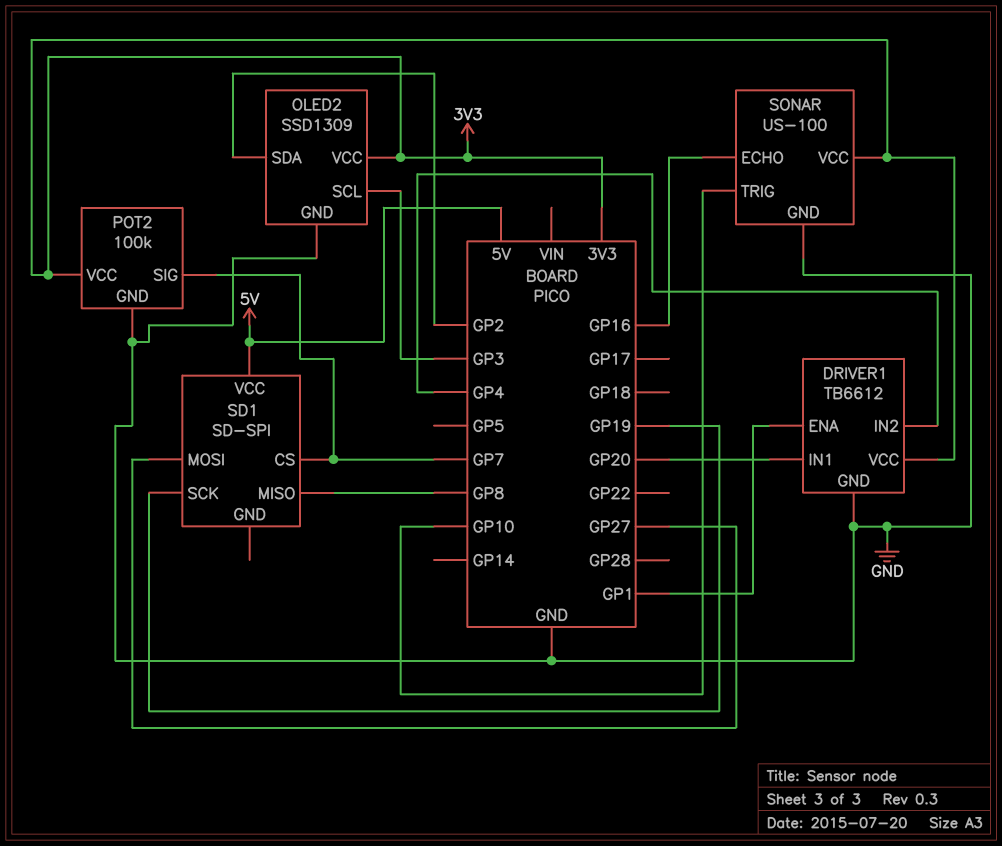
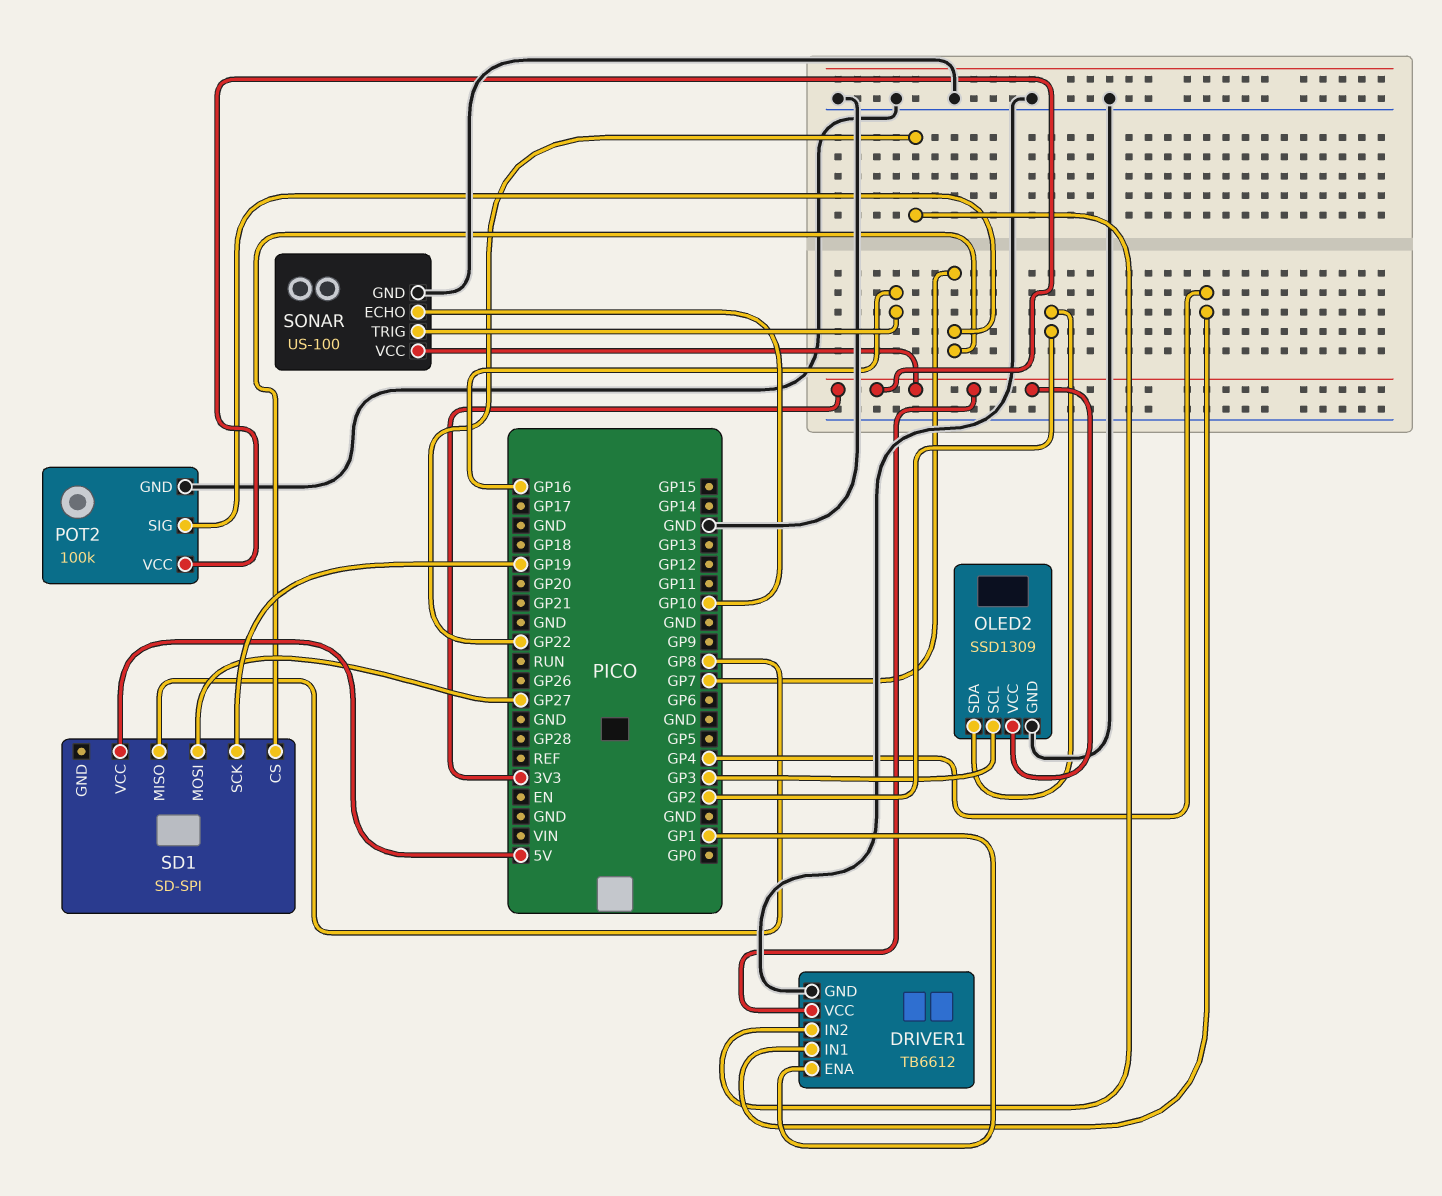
DRIVER1 pin IN1: GP20 -> GP4
DRIVER1 pin IN2: GP4 -> GP22
SONAR pin ECHO: GP16 -> GP10
SONAR pin TRIG: GP10 -> GP16

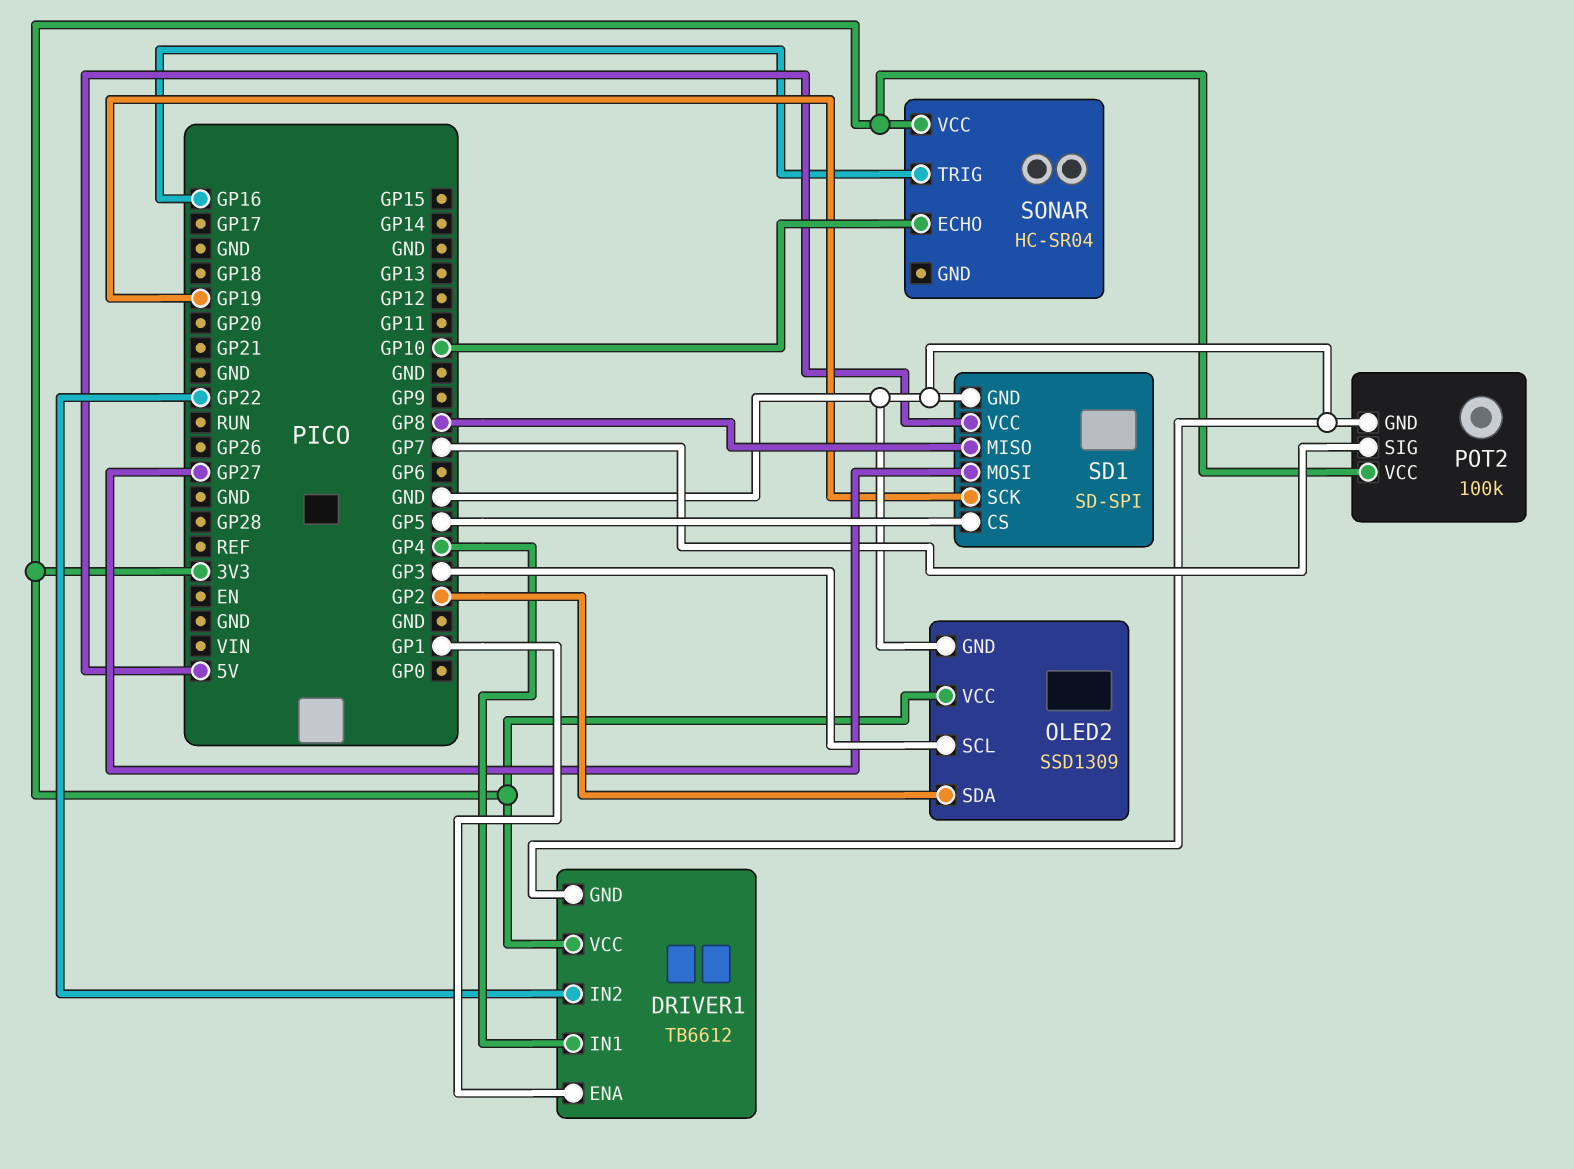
SD1 pin CS: GP7 -> GP5
SD1 pin GND: none -> GND
SONAR: US-100 -> HC-SR04
SONAR pin GND: GND -> none

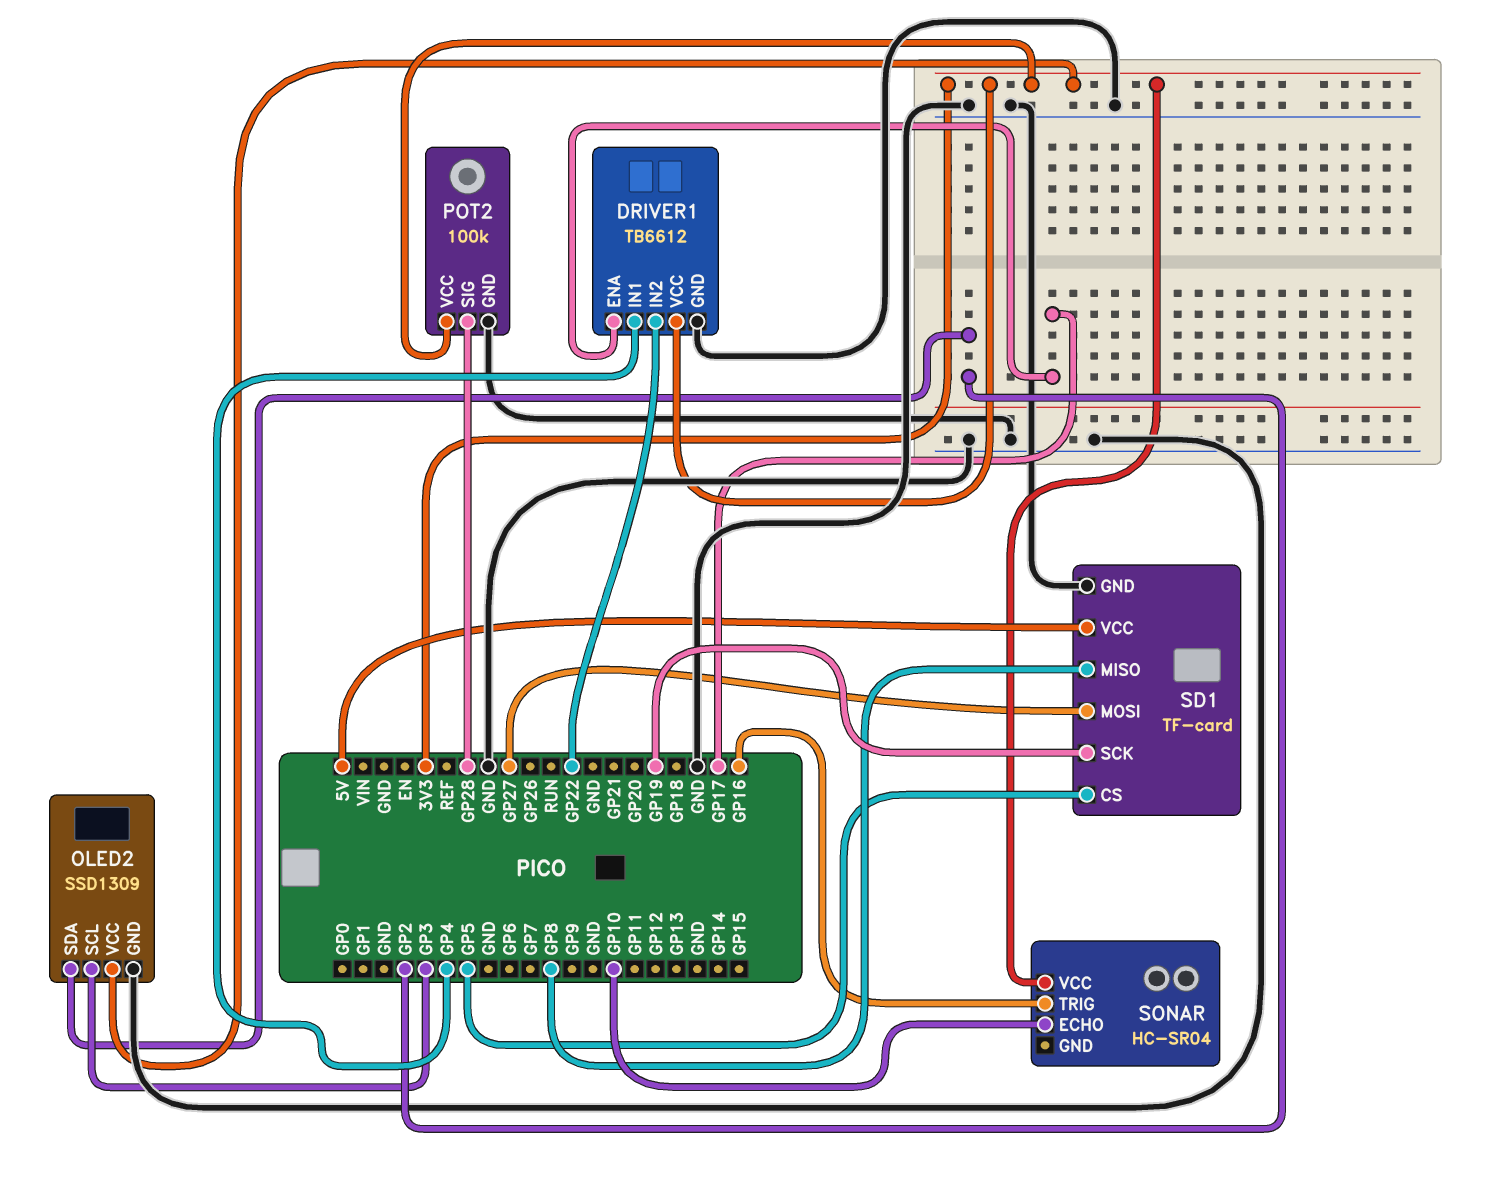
DRIVER1 pin ENA: GP1 -> GP17
POT2 pin SIG: GP7 -> GP28
SD1: SD-SPI -> TF-card

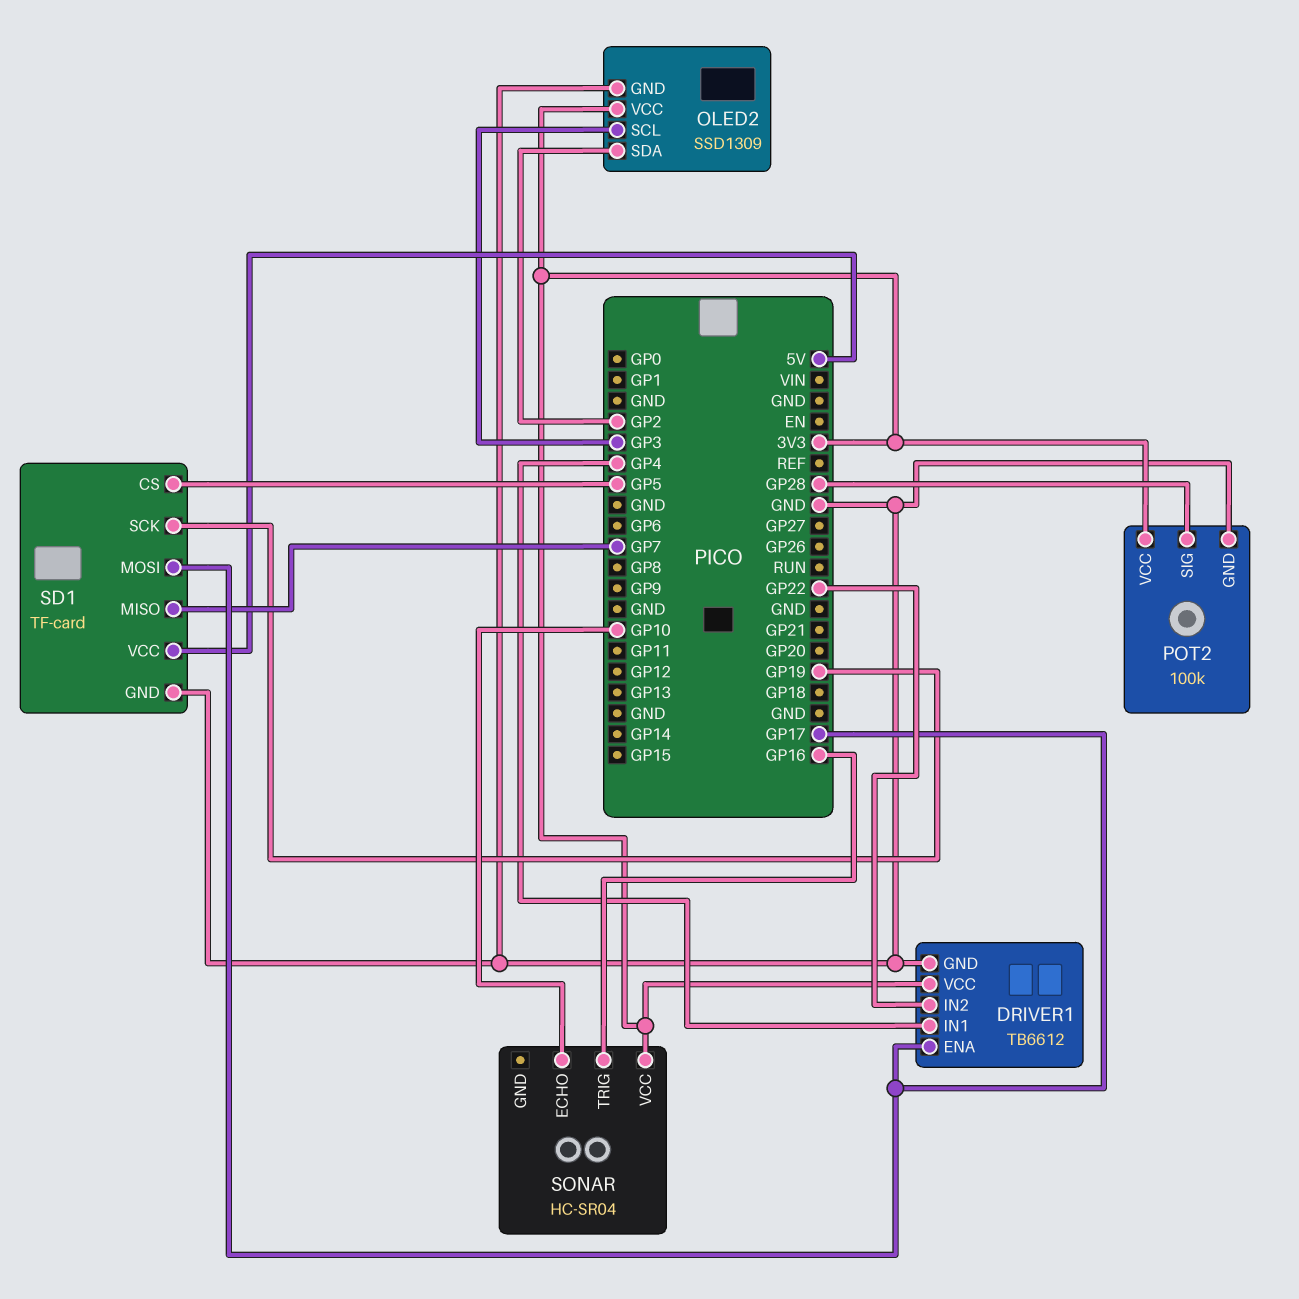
SD1 pin MISO: GP8 -> GP7
SD1 pin MOSI: GP27 -> GP17

